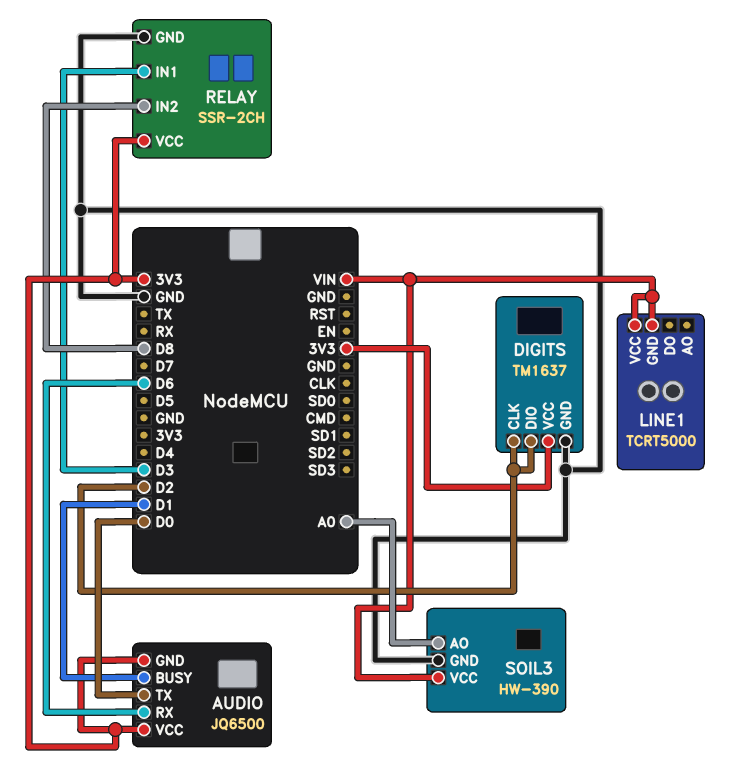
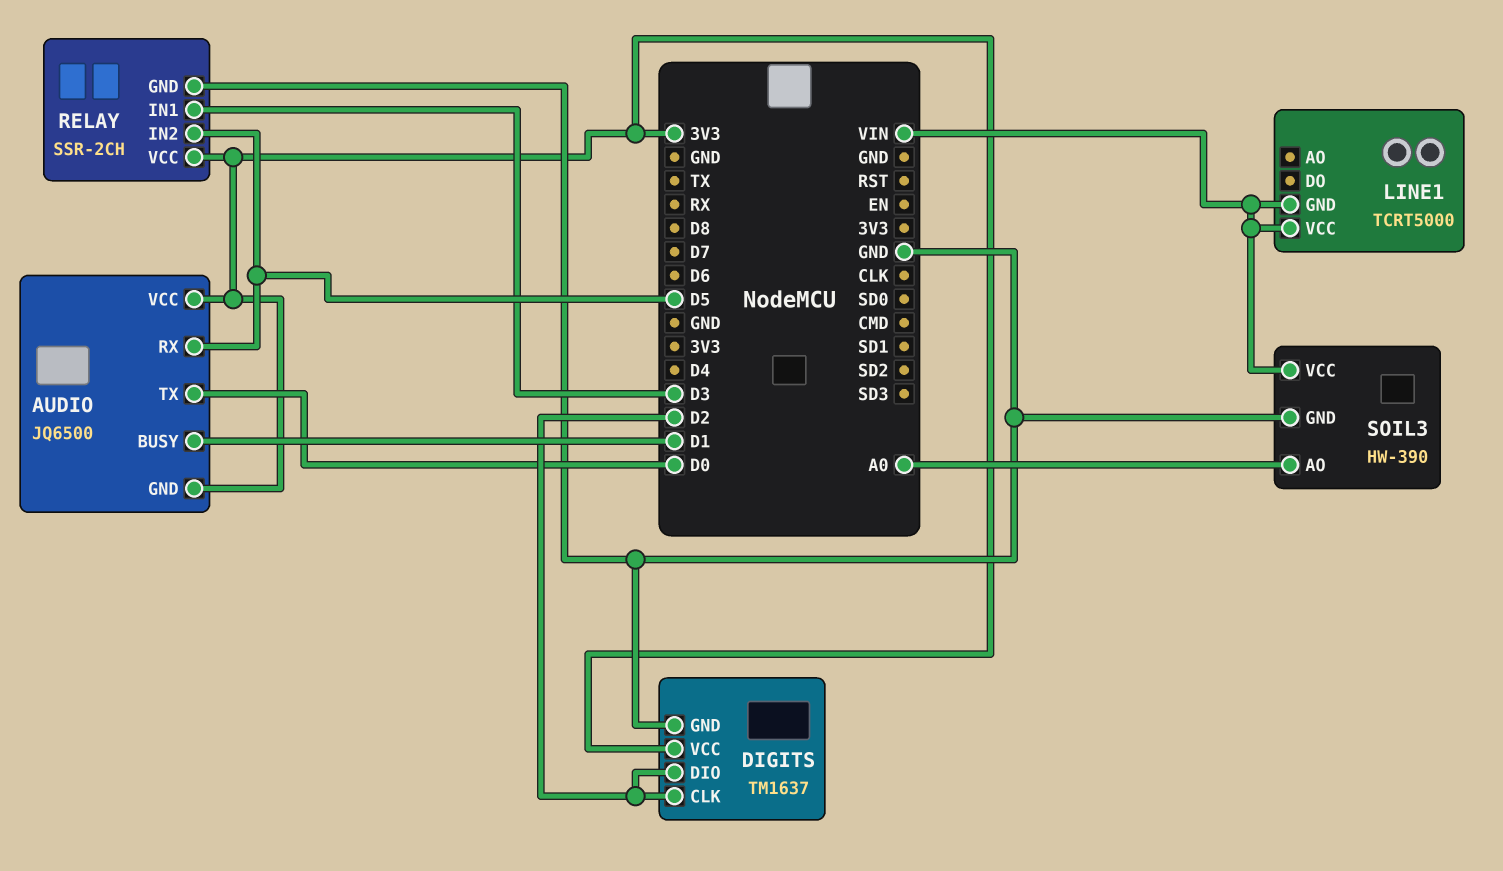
AUDIO pin RX: D6 -> D5
RELAY pin IN2: D8 -> D5

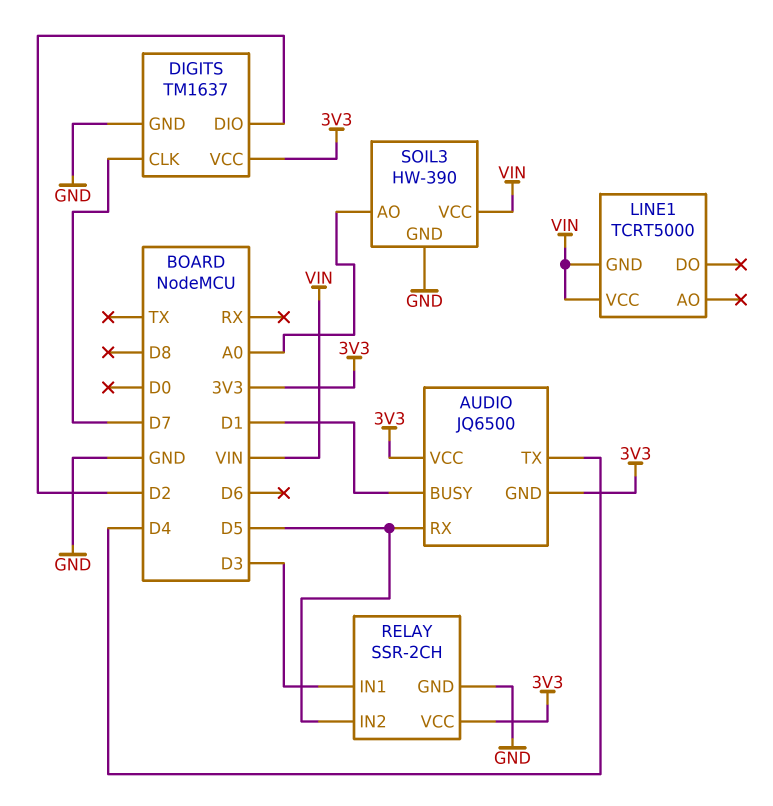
AUDIO pin TX: D0 -> D4
DIGITS pin CLK: D2 -> D7

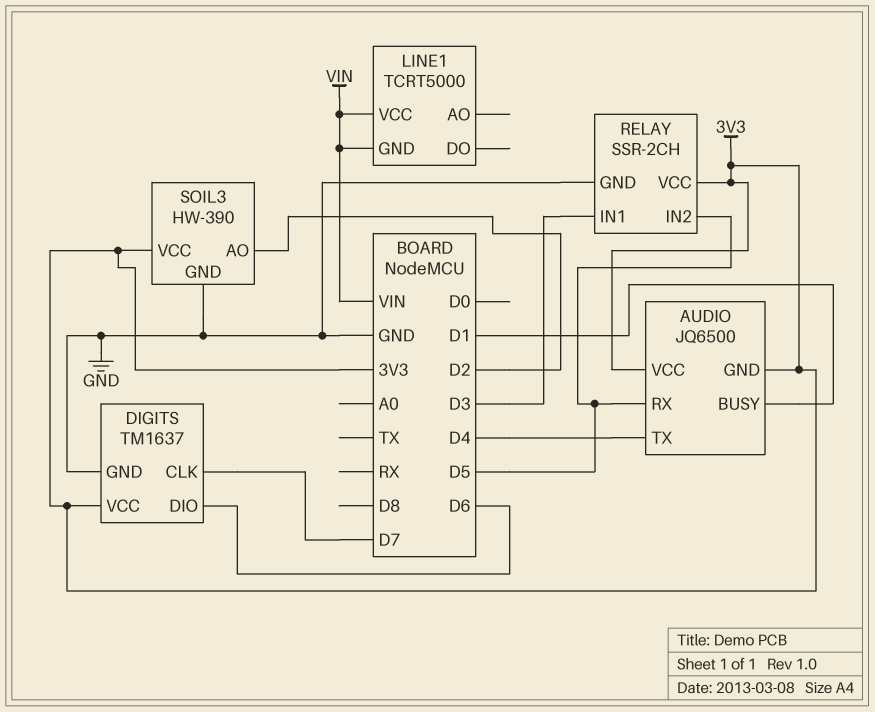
DIGITS pin DIO: D2 -> D6
SOIL3 pin AO: A0 -> D2
SOIL3 pin VCC: VIN -> 3V3

